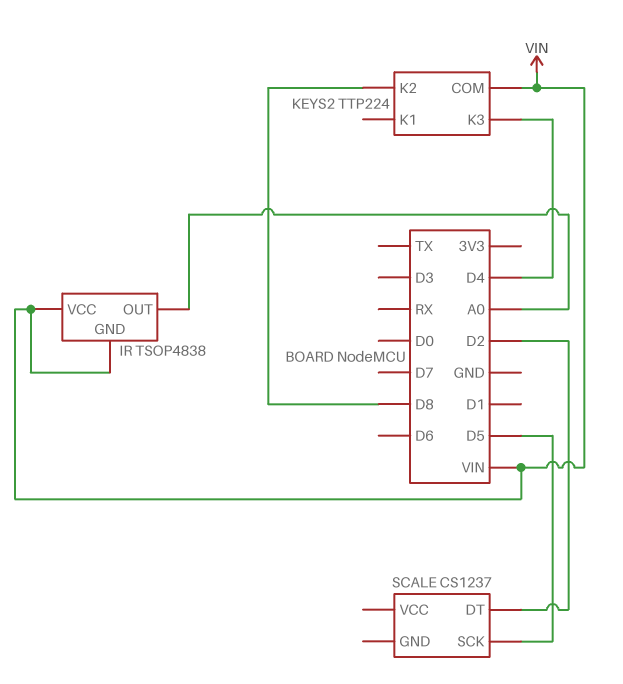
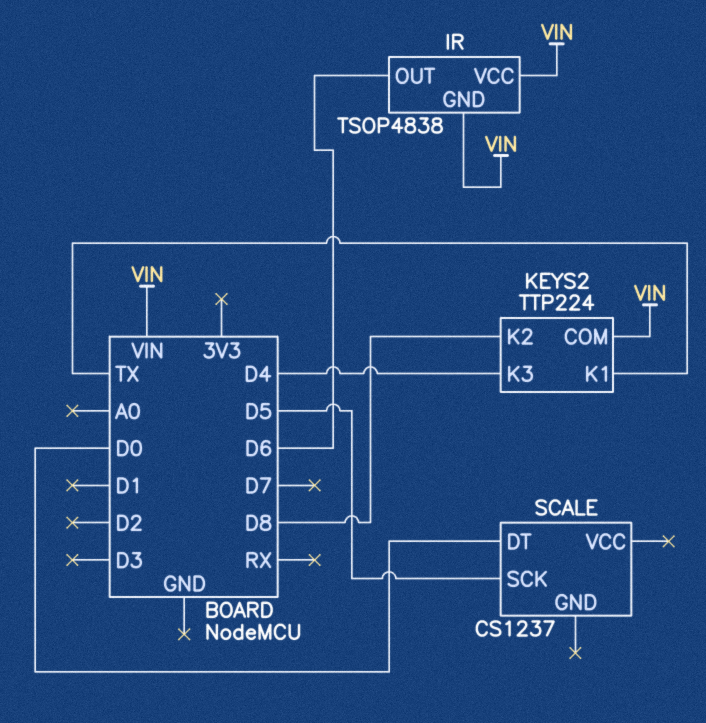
IR pin OUT: A0 -> D6
KEYS2 pin K1: none -> TX
SCALE pin DT: D2 -> D0

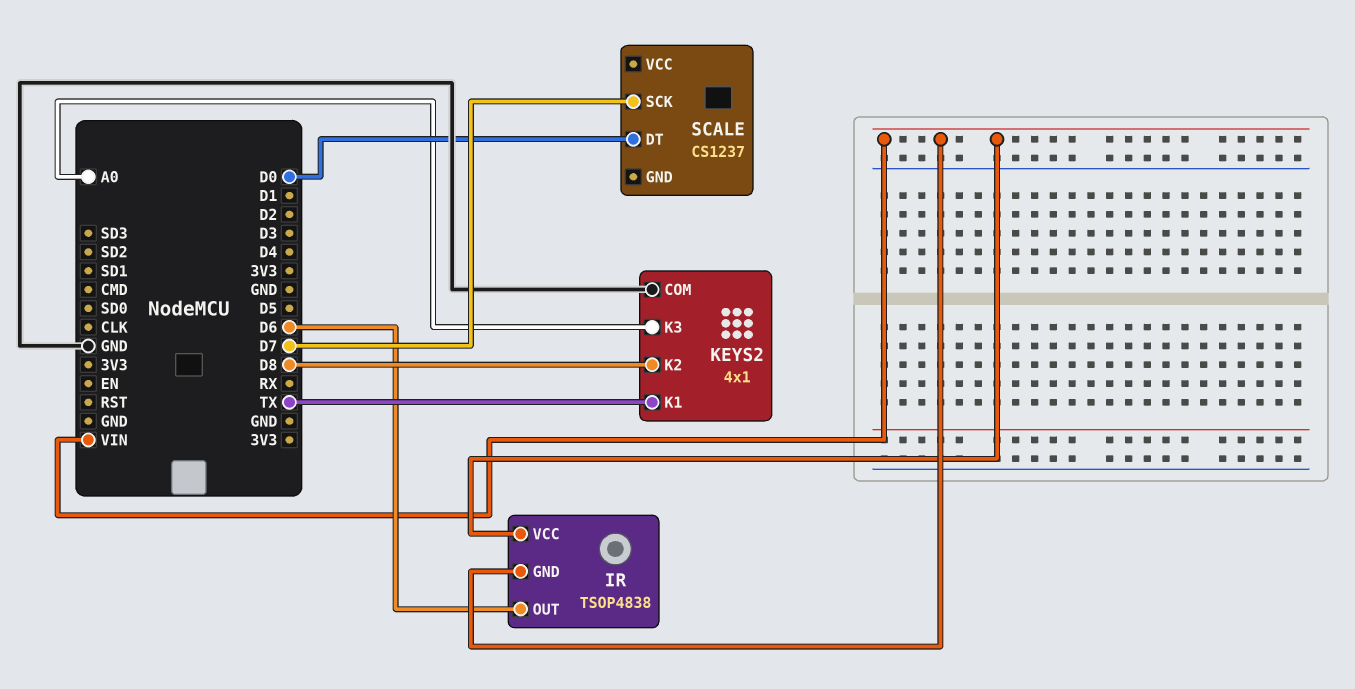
KEYS2: TTP224 -> 4x1
KEYS2 pin COM: VIN -> GND
KEYS2 pin K3: D4 -> A0
SCALE pin SCK: D5 -> D7

